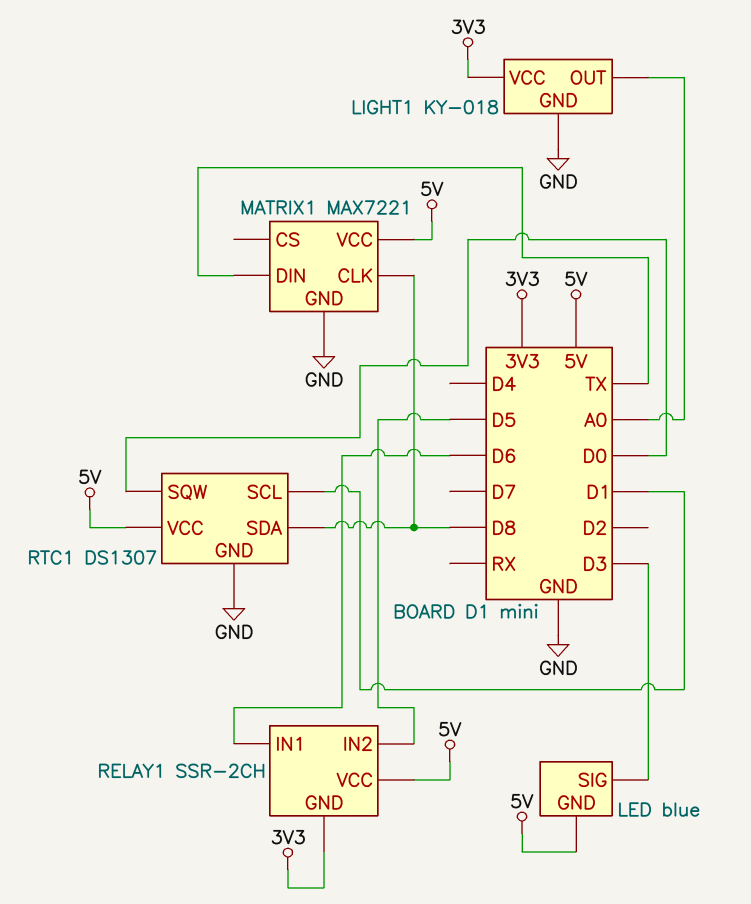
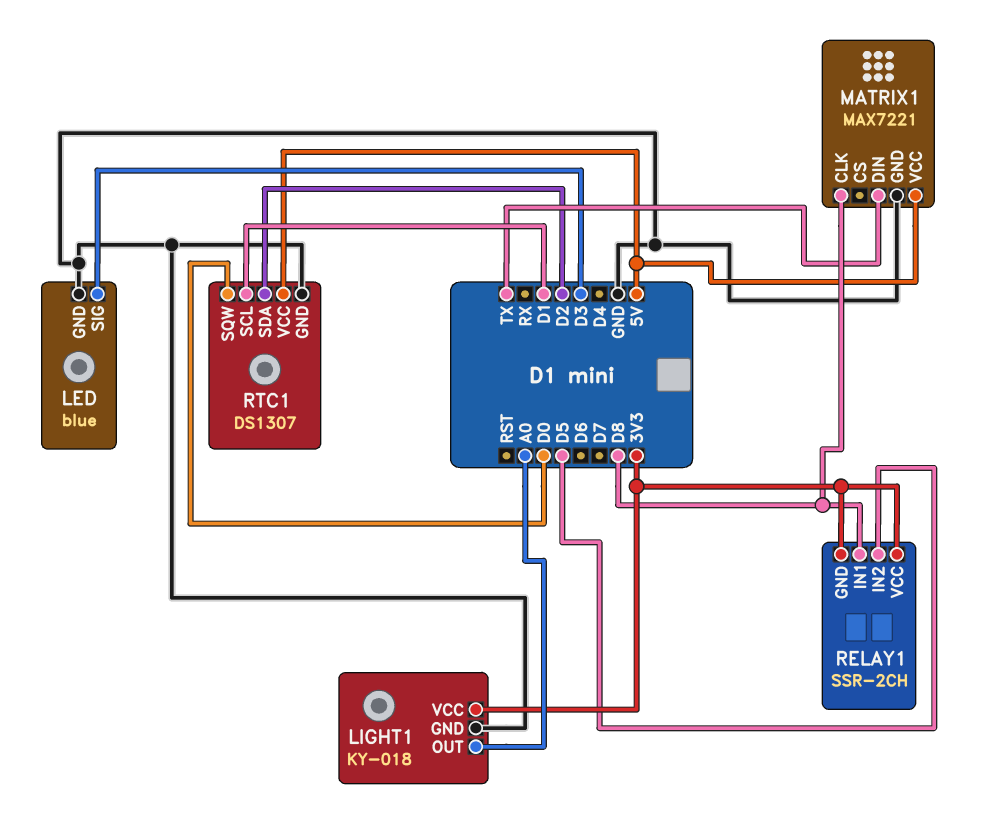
LED pin GND: 5V -> GND
RELAY1 pin IN1: D6 -> D8
RELAY1 pin VCC: 5V -> 3V3
RTC1 pin SDA: D8 -> D2

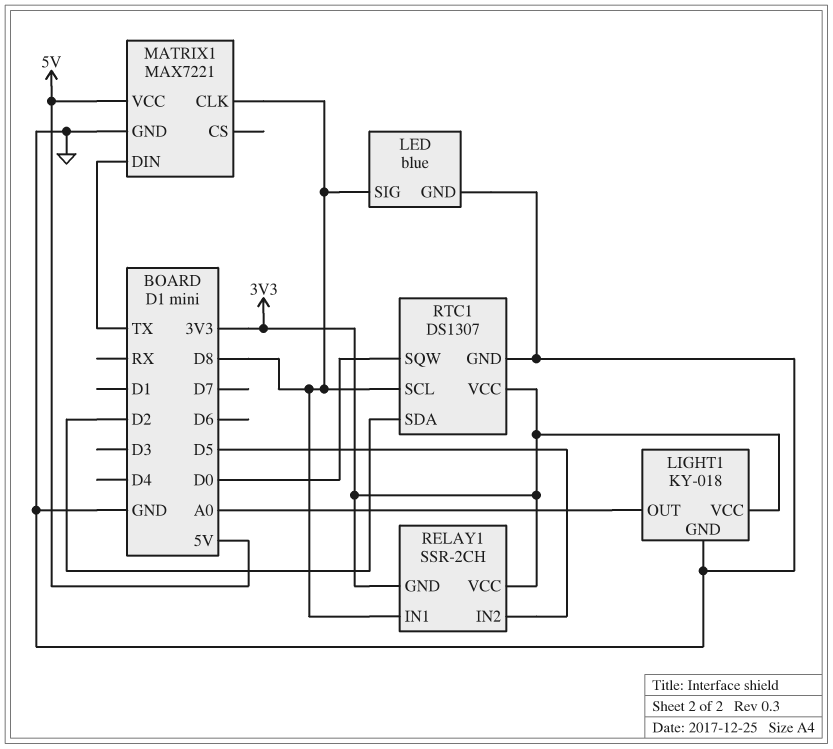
LED pin SIG: D3 -> D8
RTC1 pin SCL: D1 -> D8
RTC1 pin VCC: 5V -> 3V3

